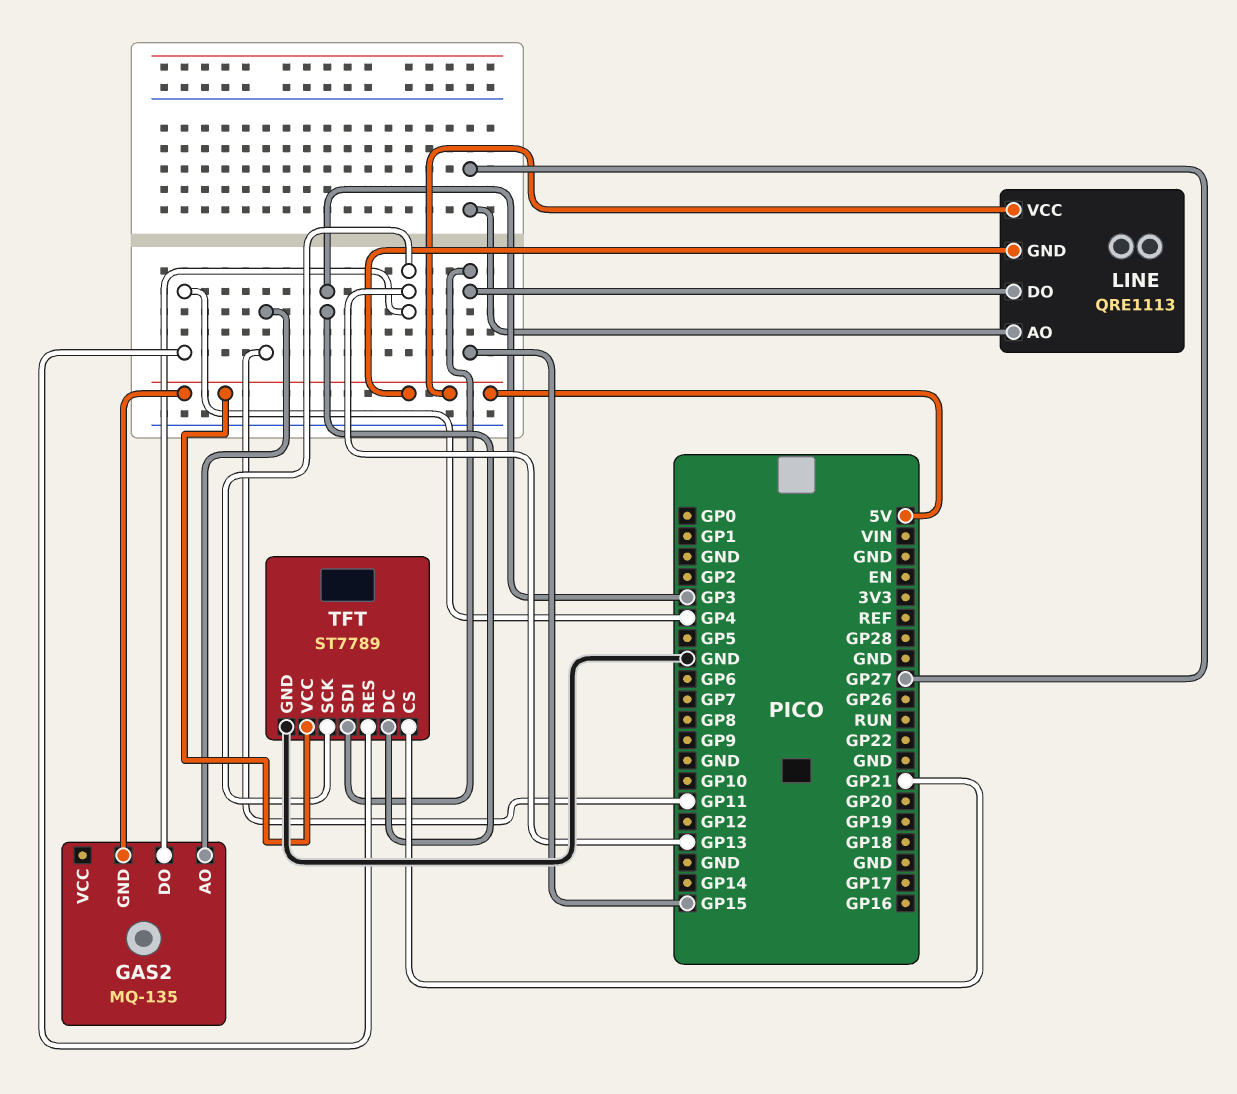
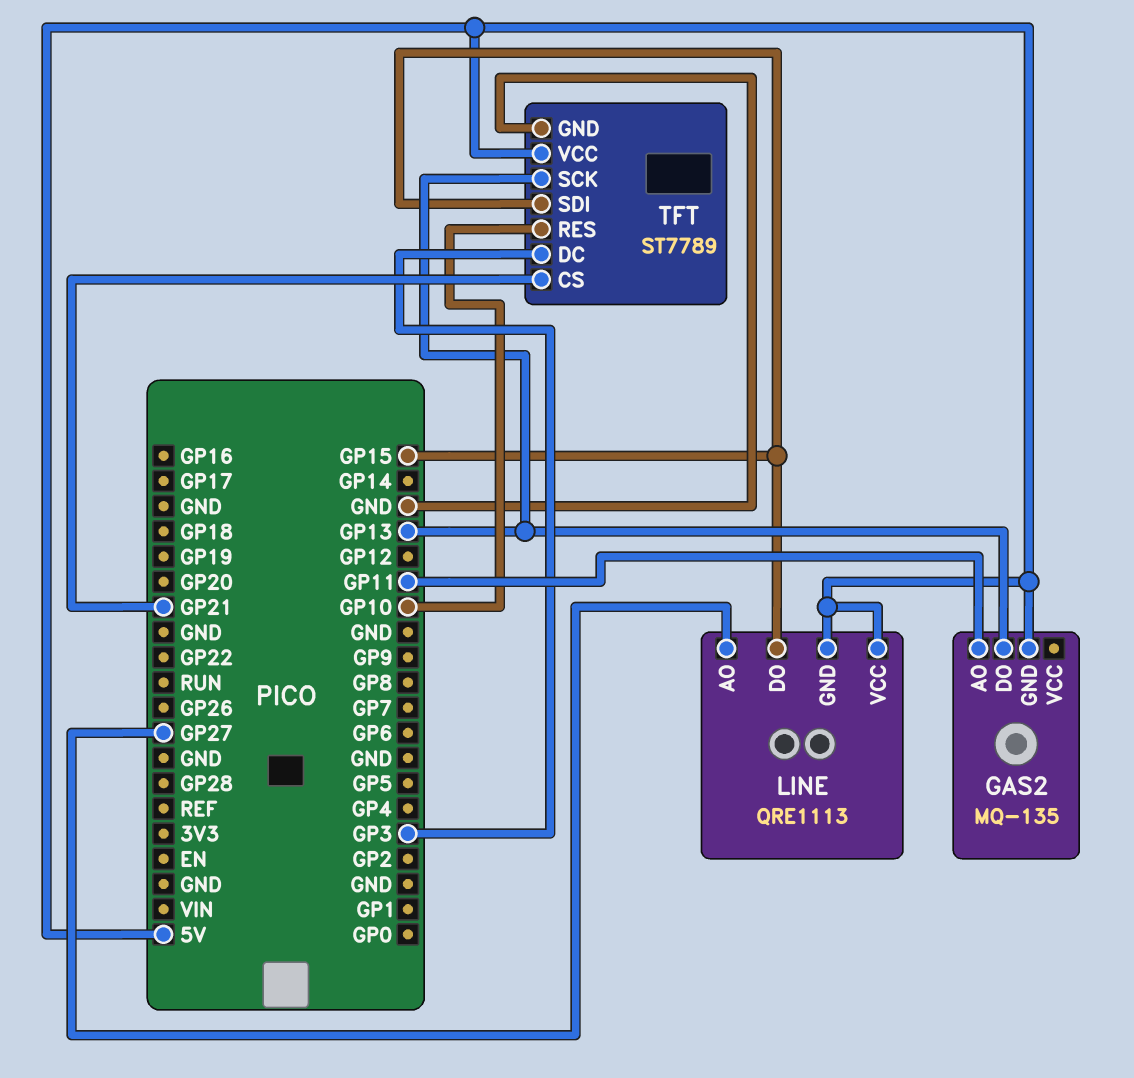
TFT pin RES: GP4 -> GP10

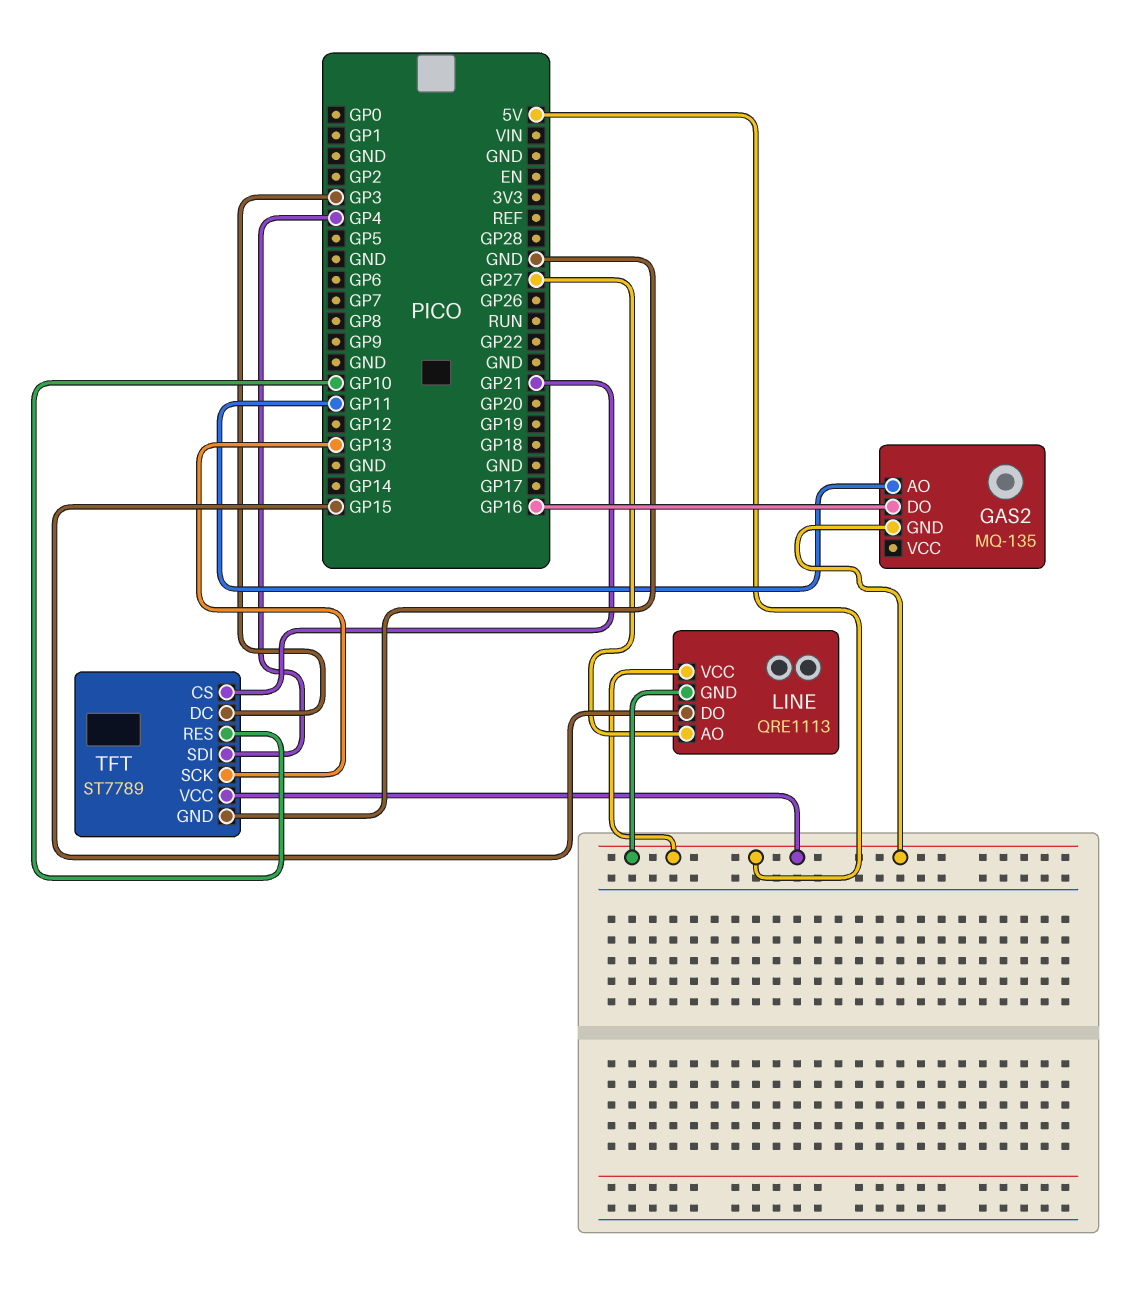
GAS2 pin DO: GP13 -> GP16
TFT pin SDI: GP15 -> GP4

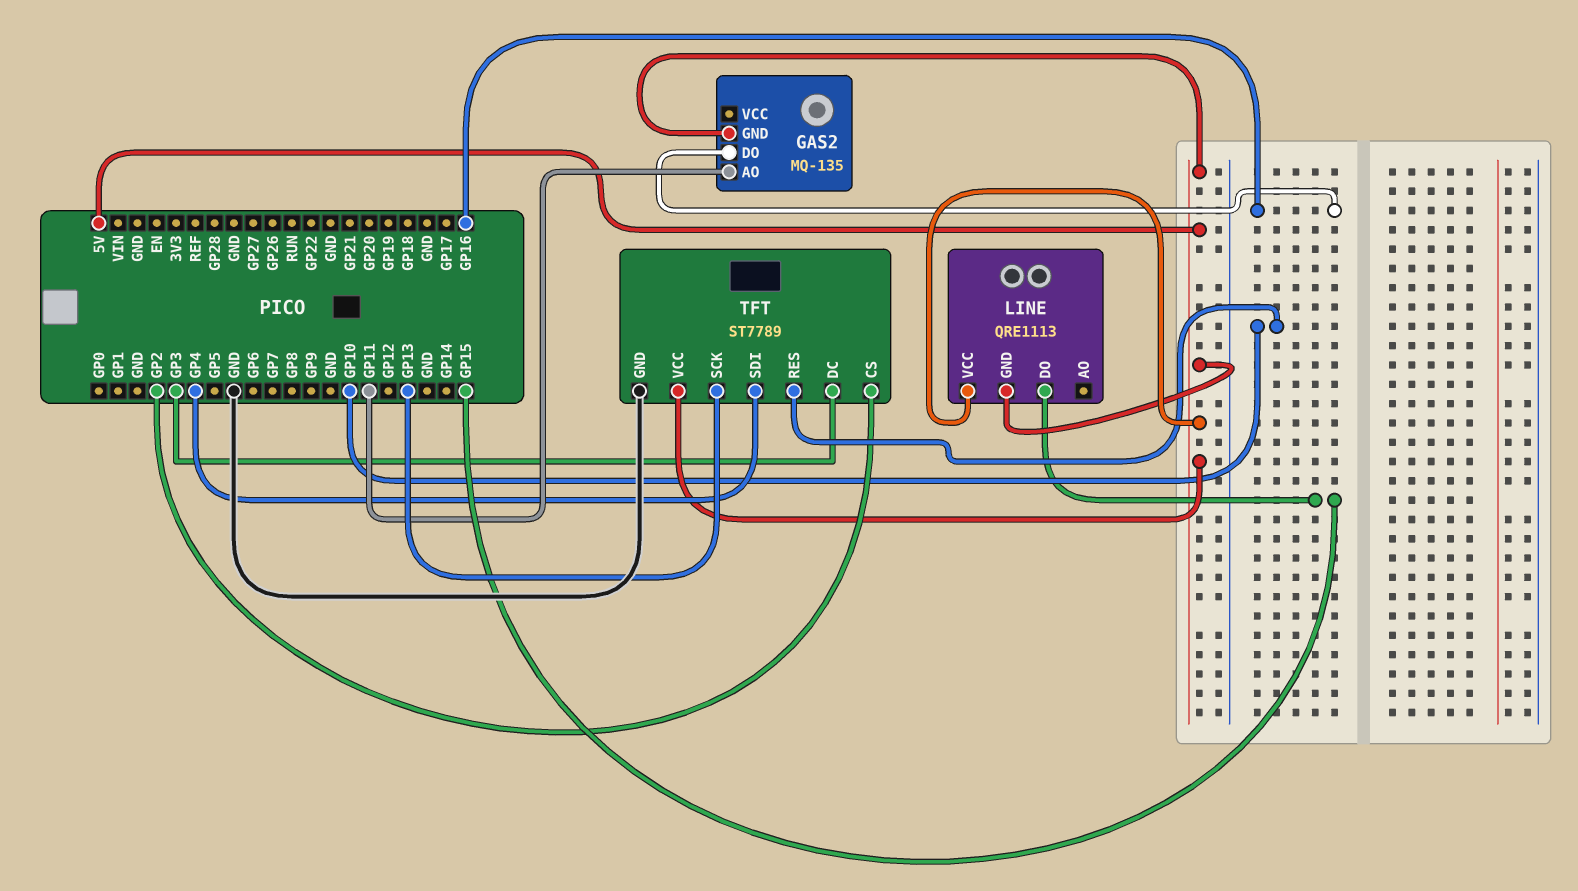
LINE pin AO: GP27 -> none
TFT pin CS: GP21 -> GP2

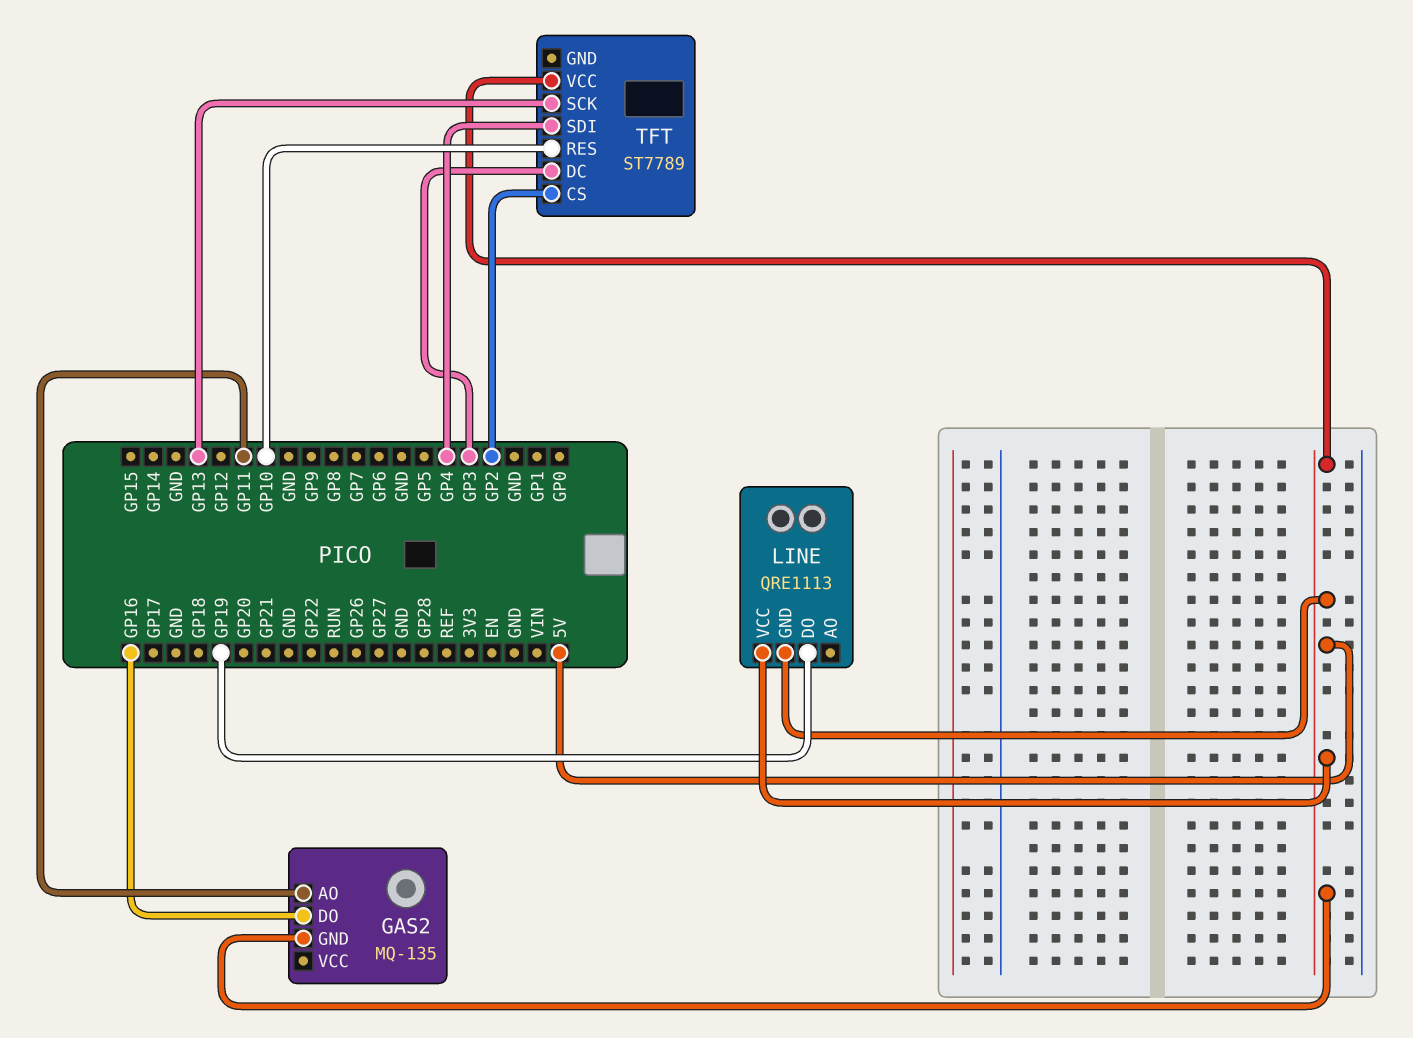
LINE pin DO: GP15 -> GP19
TFT pin GND: GND -> none

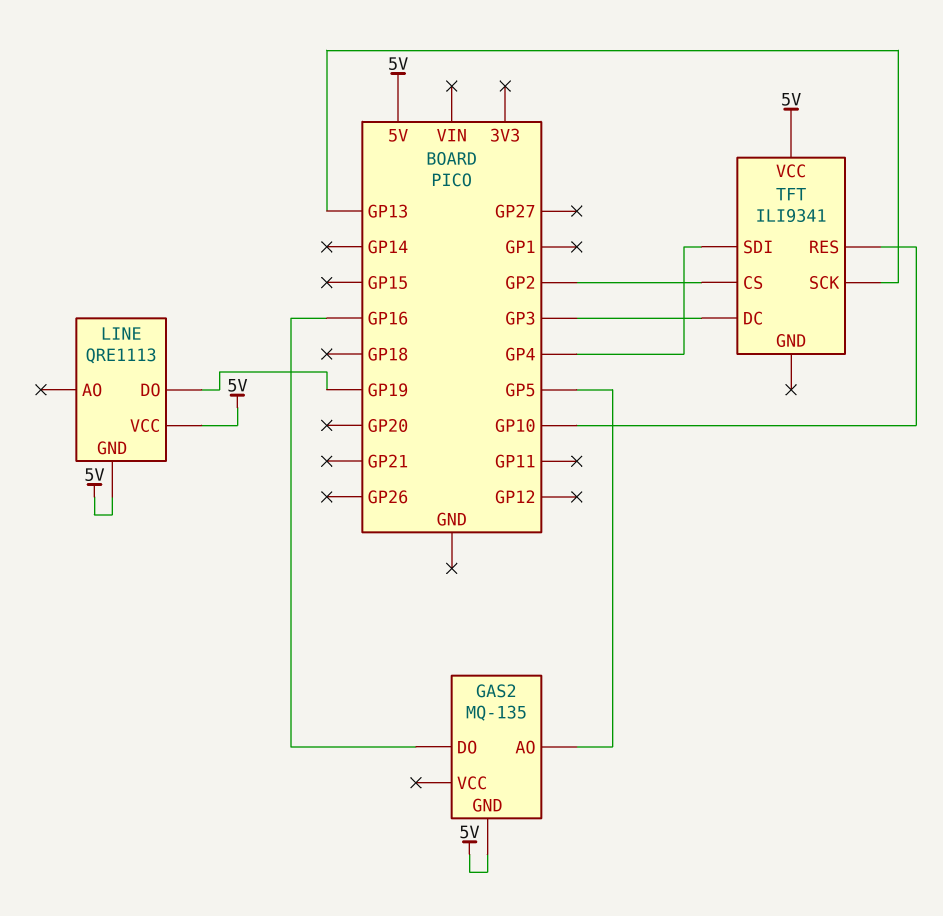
GAS2 pin AO: GP11 -> GP5
TFT: ST7789 -> ILI9341

